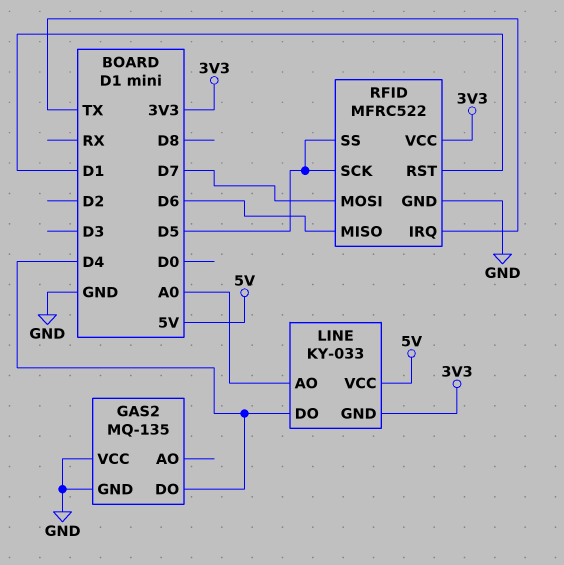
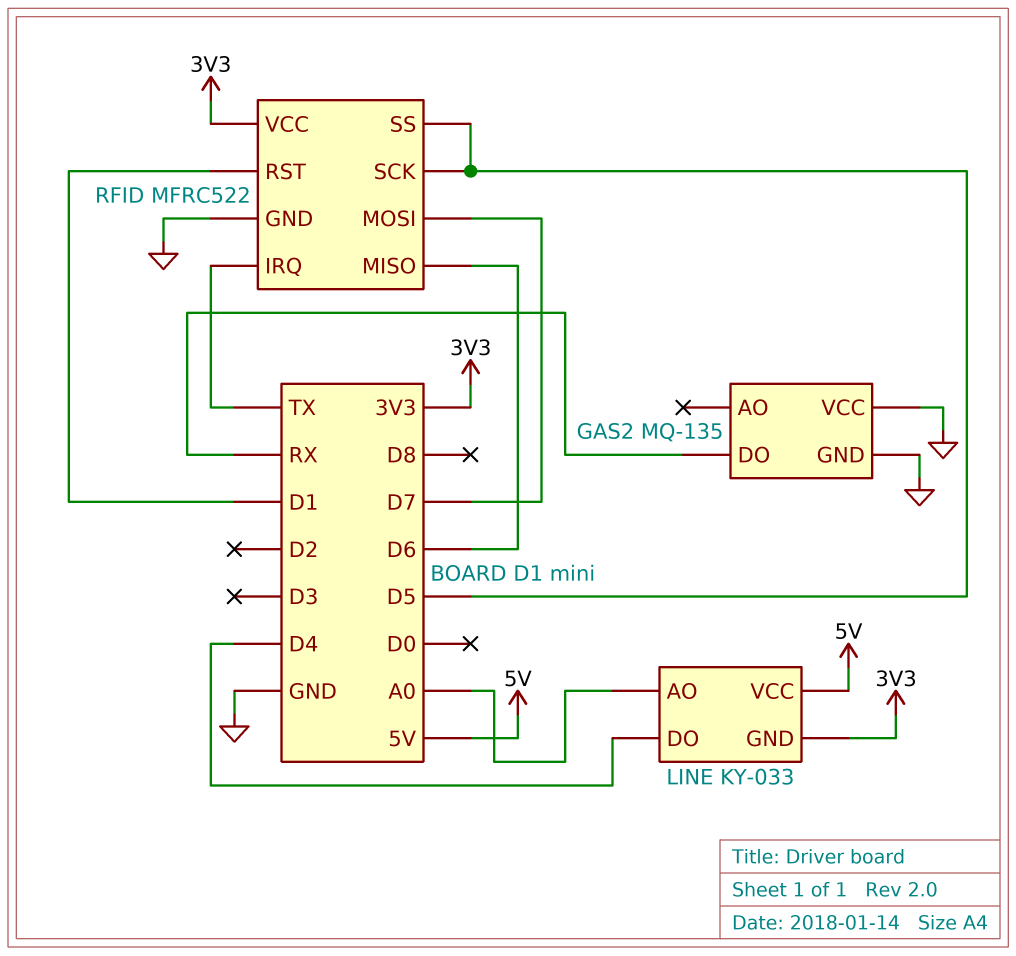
GAS2 pin DO: D4 -> RX

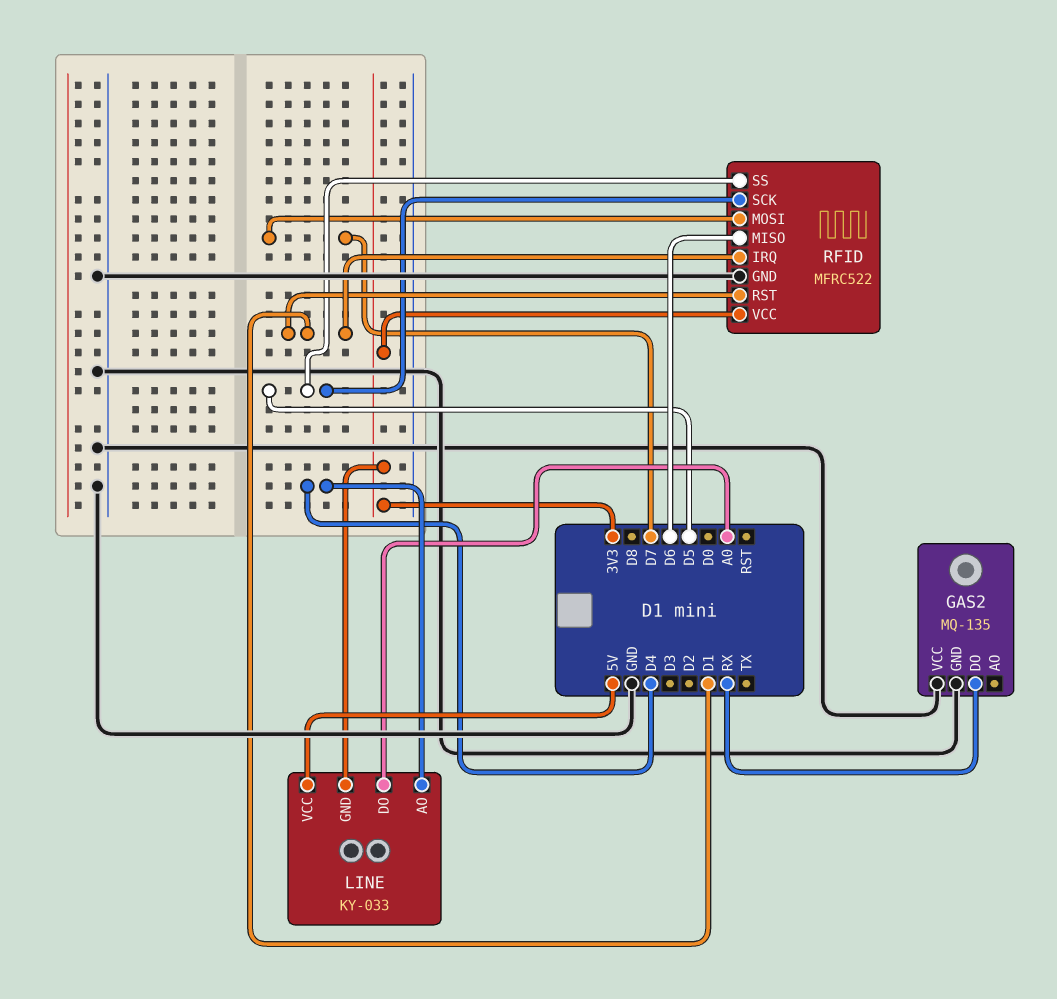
LINE pin AO: A0 -> D4
LINE pin DO: D4 -> A0
RFID pin IRQ: TX -> D1

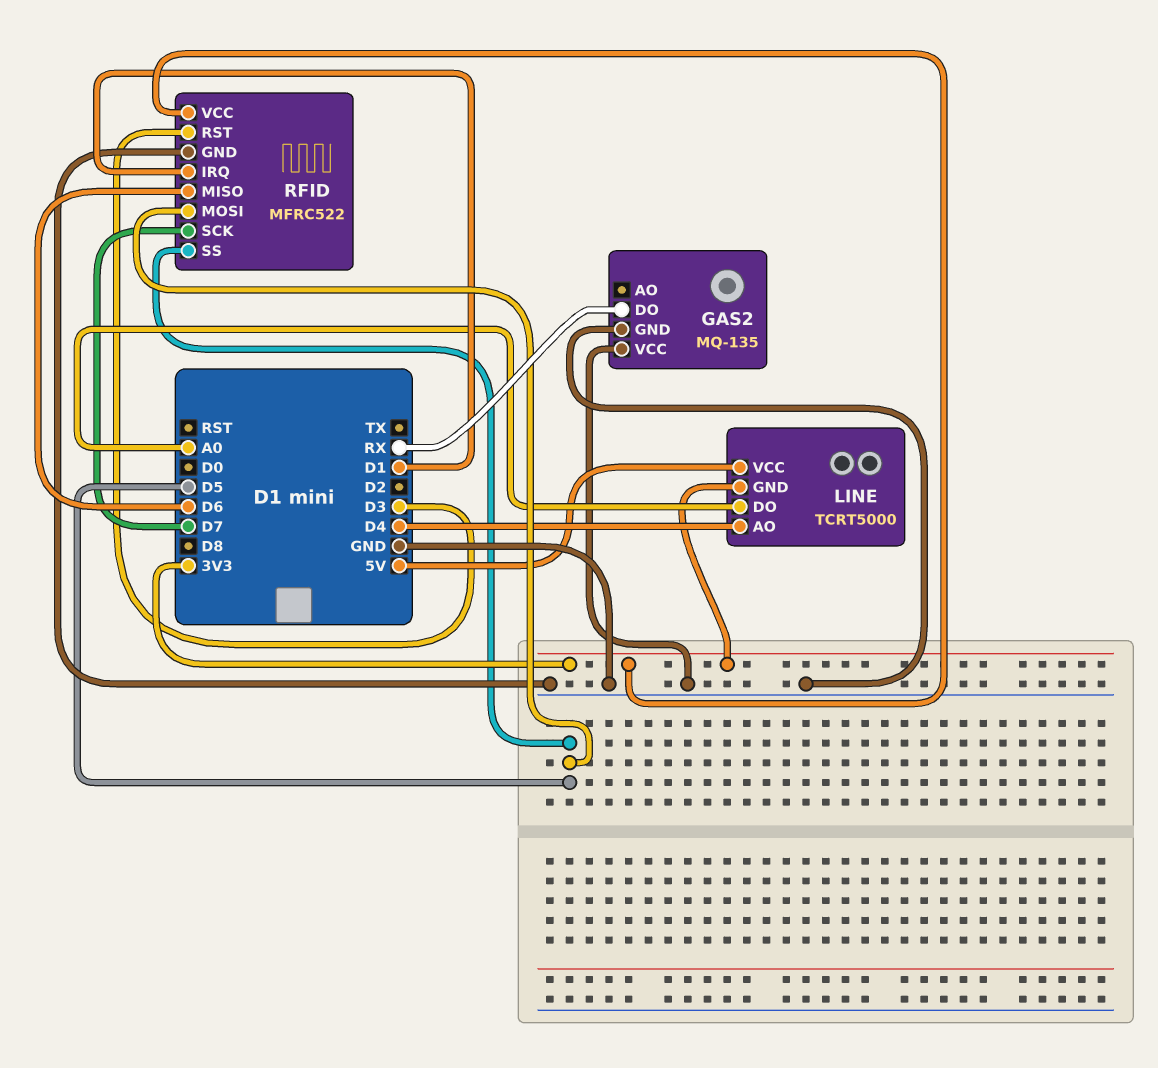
LINE: KY-033 -> TCRT5000
RFID pin MOSI: D7 -> D5
RFID pin RST: D1 -> D3
RFID pin SCK: D5 -> D7

